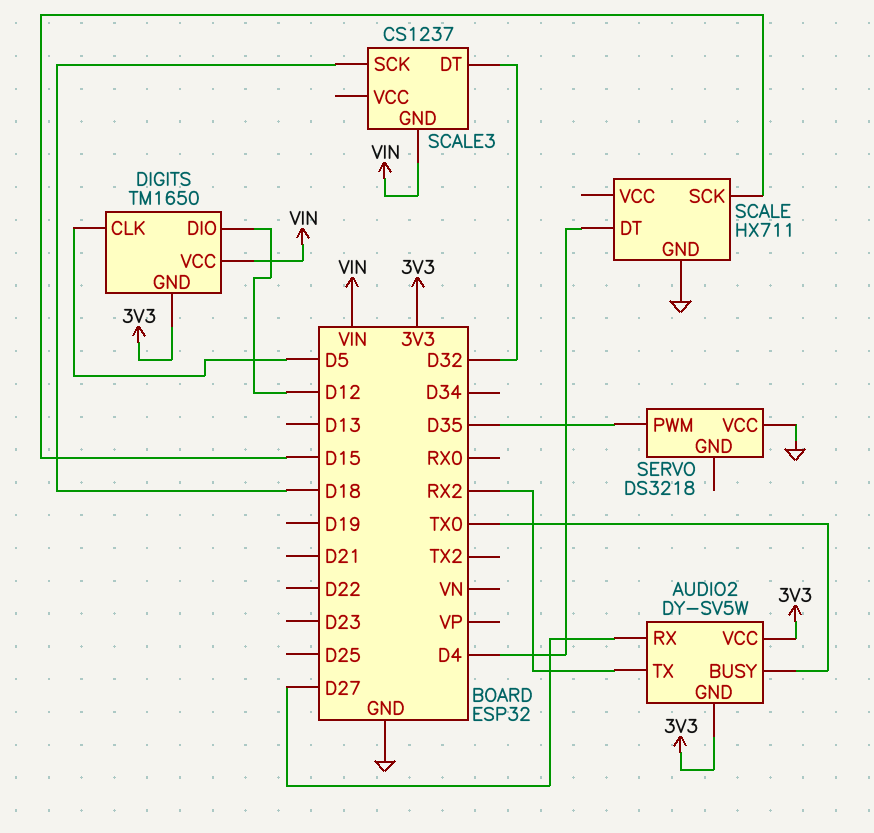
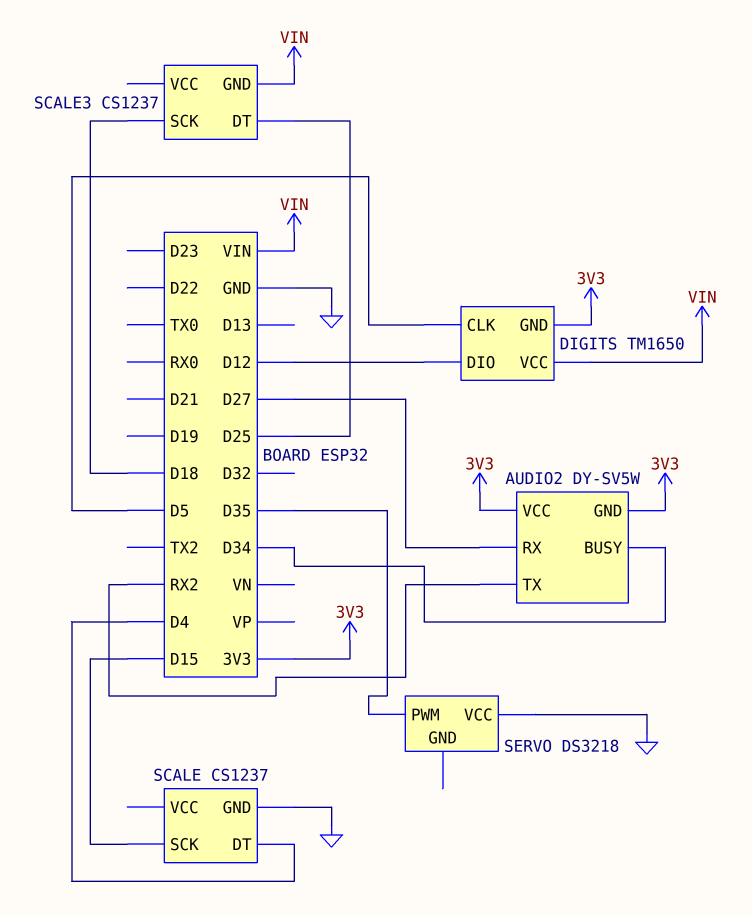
AUDIO2 pin BUSY: TX0 -> D34
SCALE: HX711 -> CS1237
SCALE3 pin DT: D32 -> D25

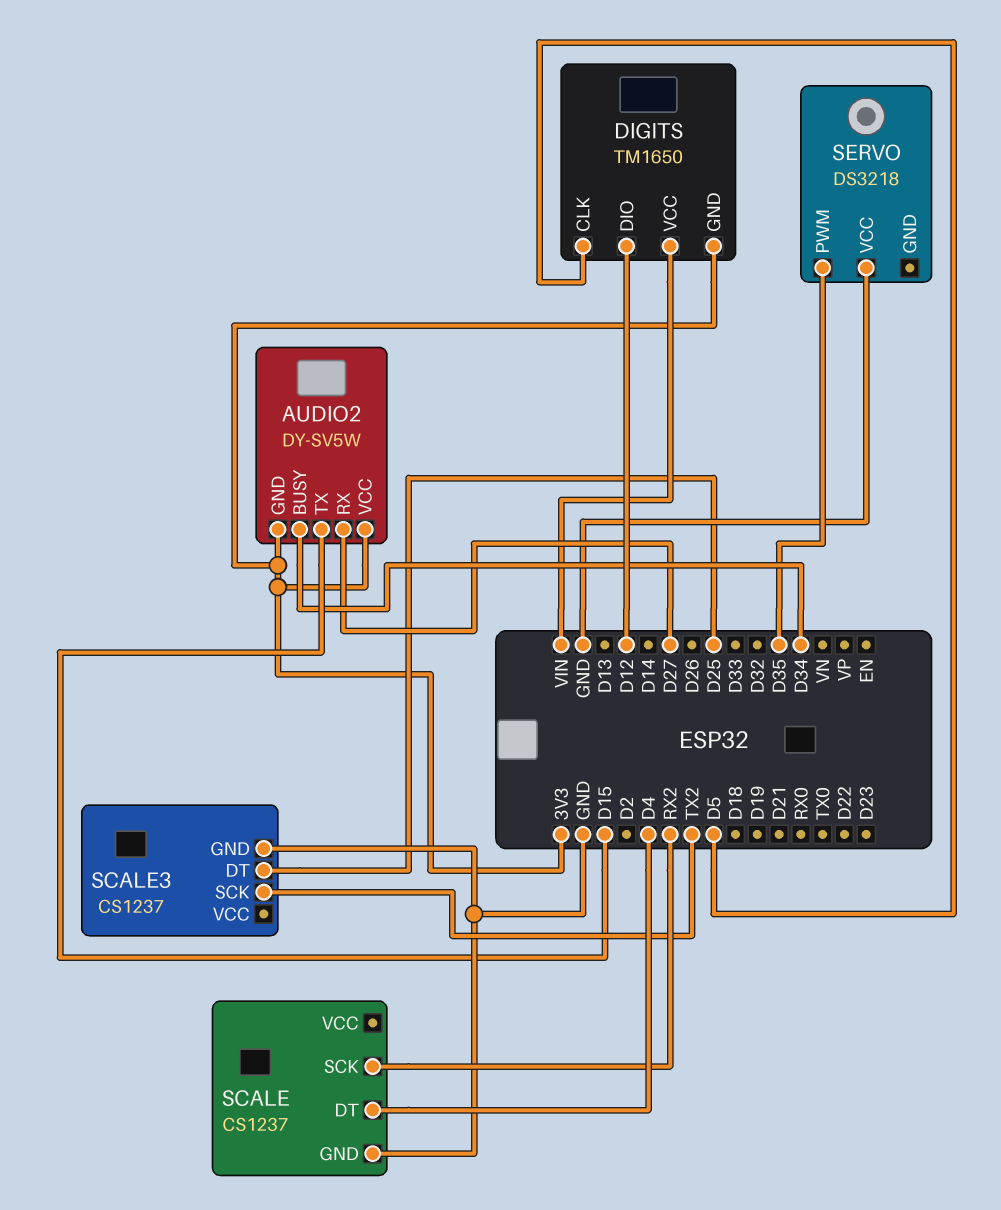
AUDIO2 pin TX: RX2 -> D15
SCALE pin SCK: D15 -> RX2
SCALE3 pin GND: VIN -> GND
SCALE3 pin SCK: D18 -> TX2

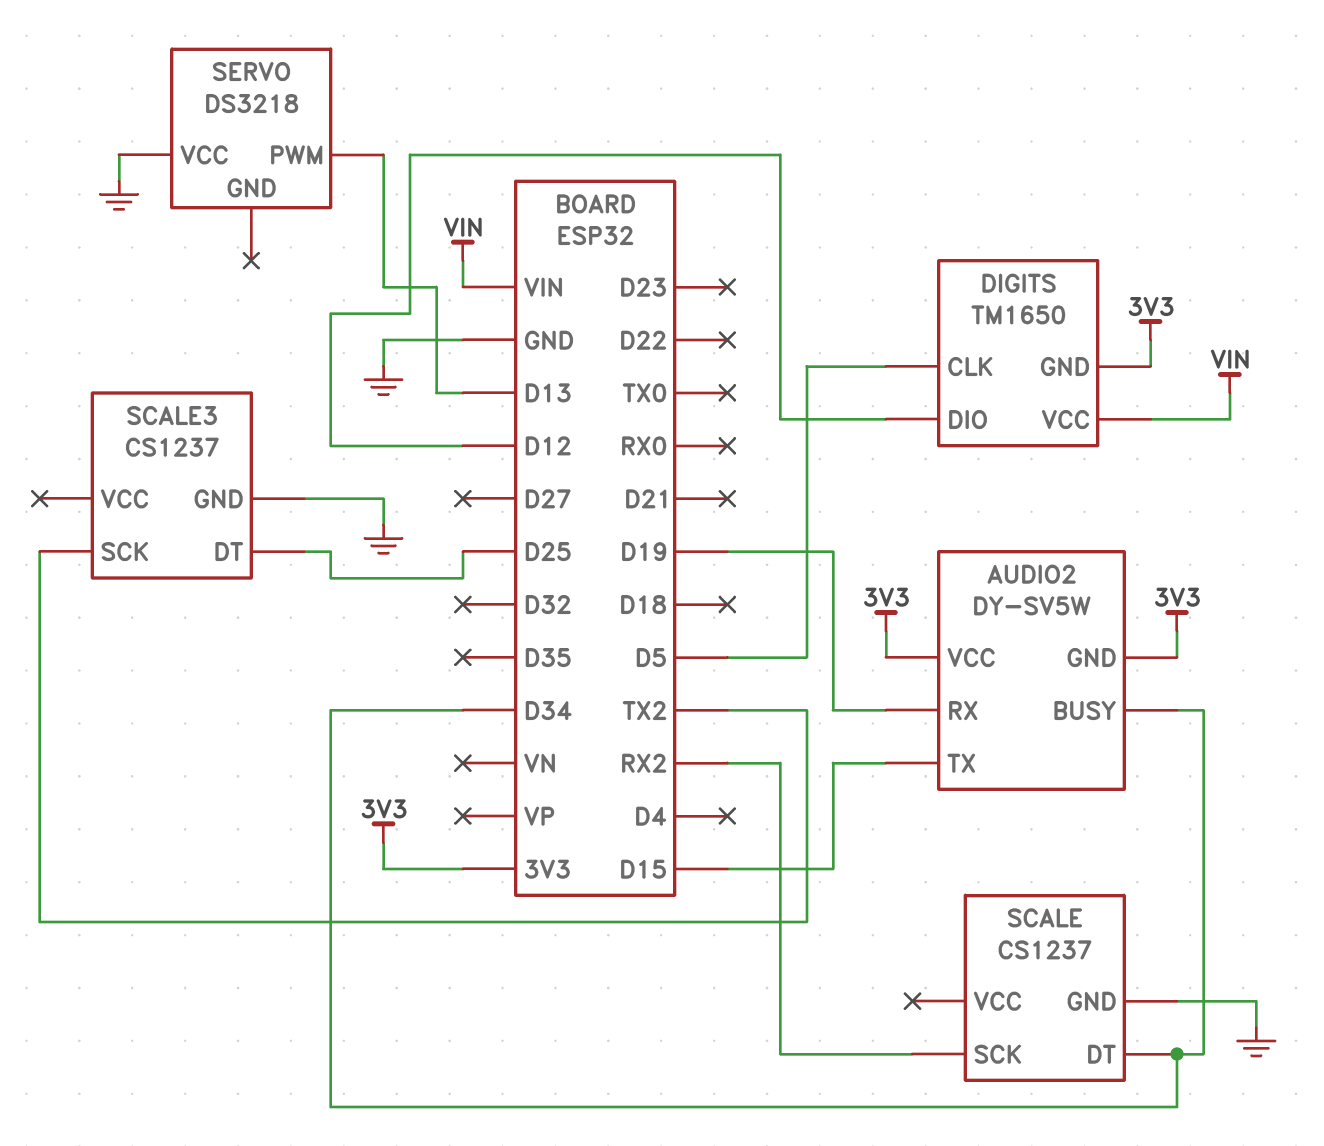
AUDIO2 pin RX: D27 -> D19
SCALE pin DT: D4 -> D34
SERVO pin PWM: D35 -> D13

